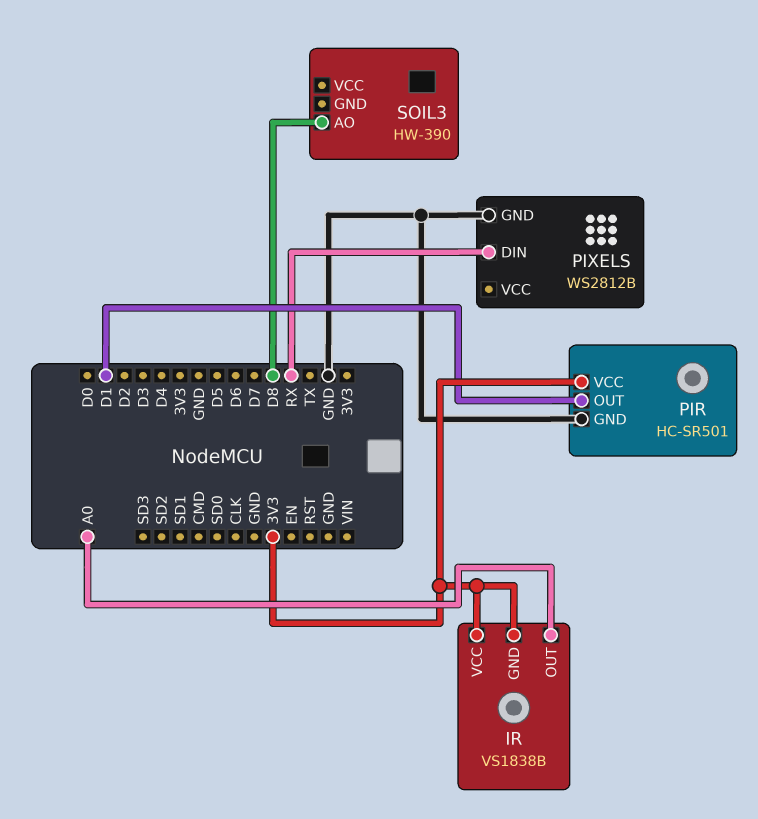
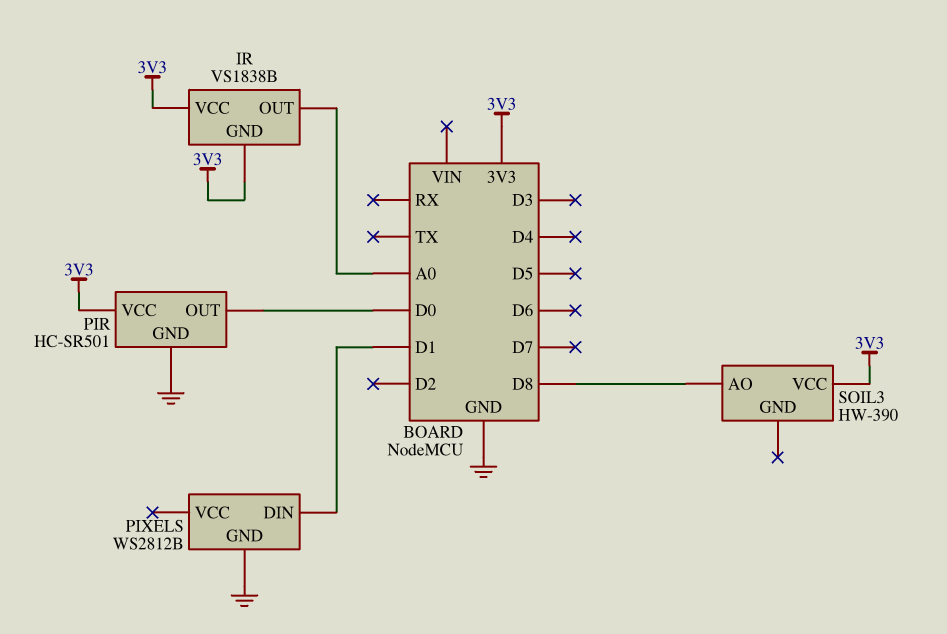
PIR pin OUT: D1 -> D0
PIXELS pin DIN: RX -> D1
SOIL3 pin VCC: none -> 3V3

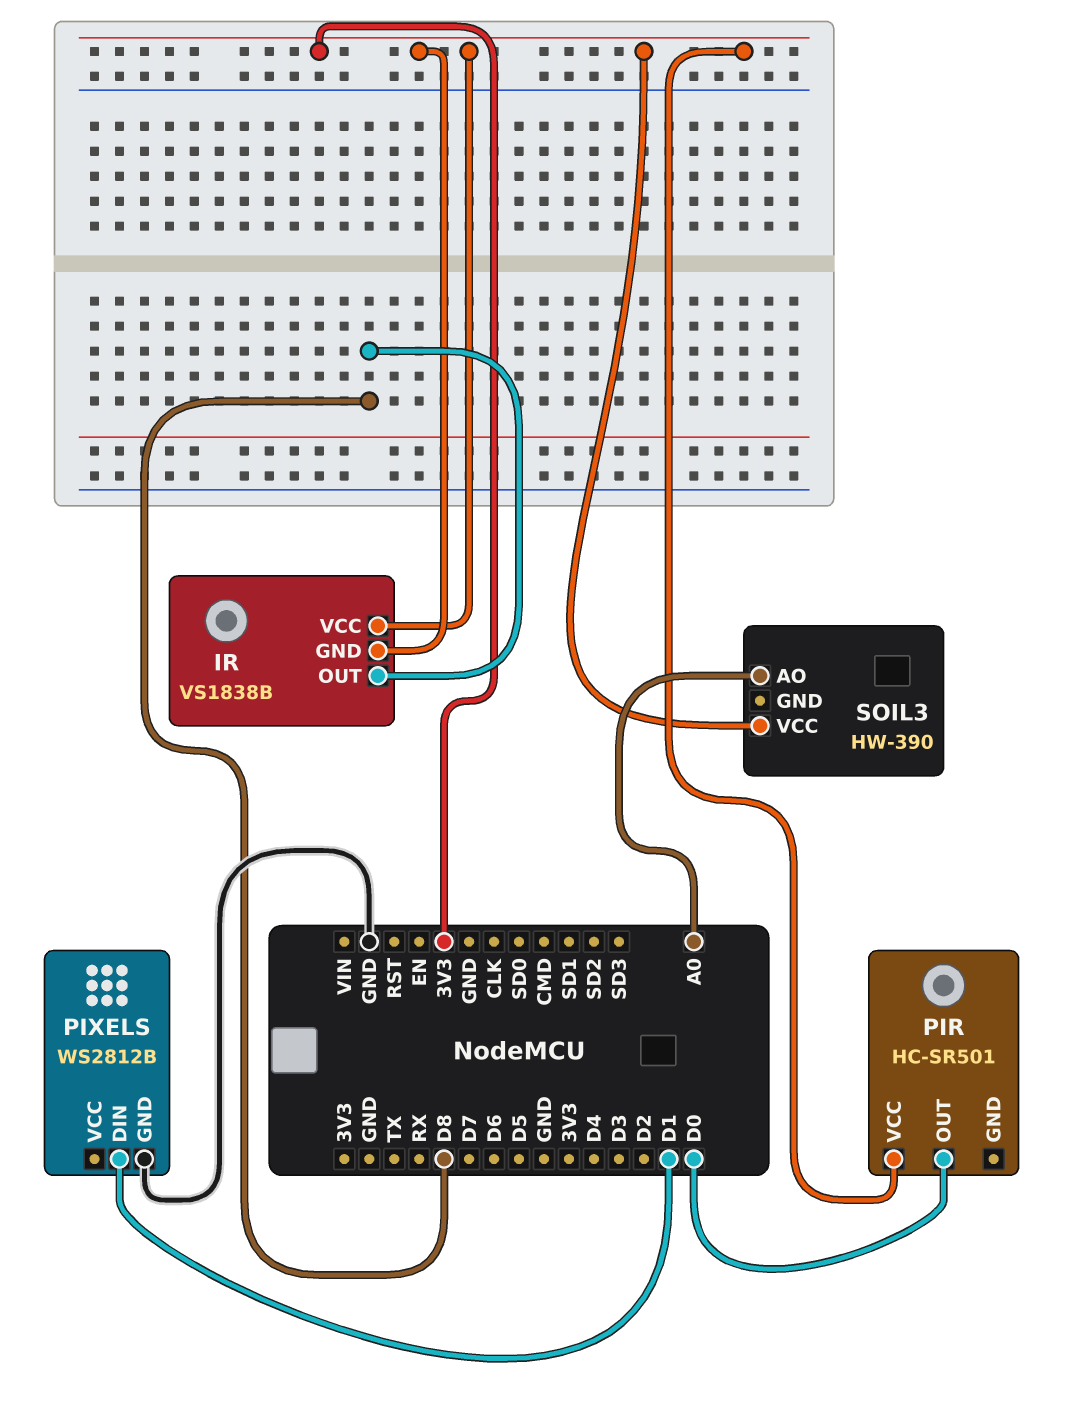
IR pin OUT: A0 -> D8
PIR pin GND: GND -> none
SOIL3 pin AO: D8 -> A0

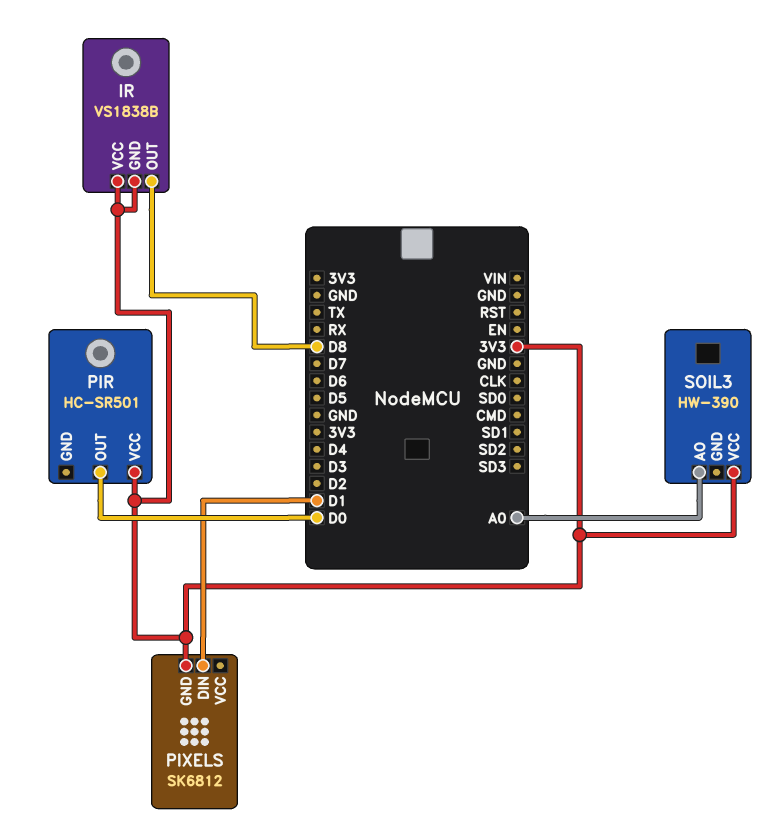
PIXELS: WS2812B -> SK6812
PIXELS pin GND: GND -> 3V3

